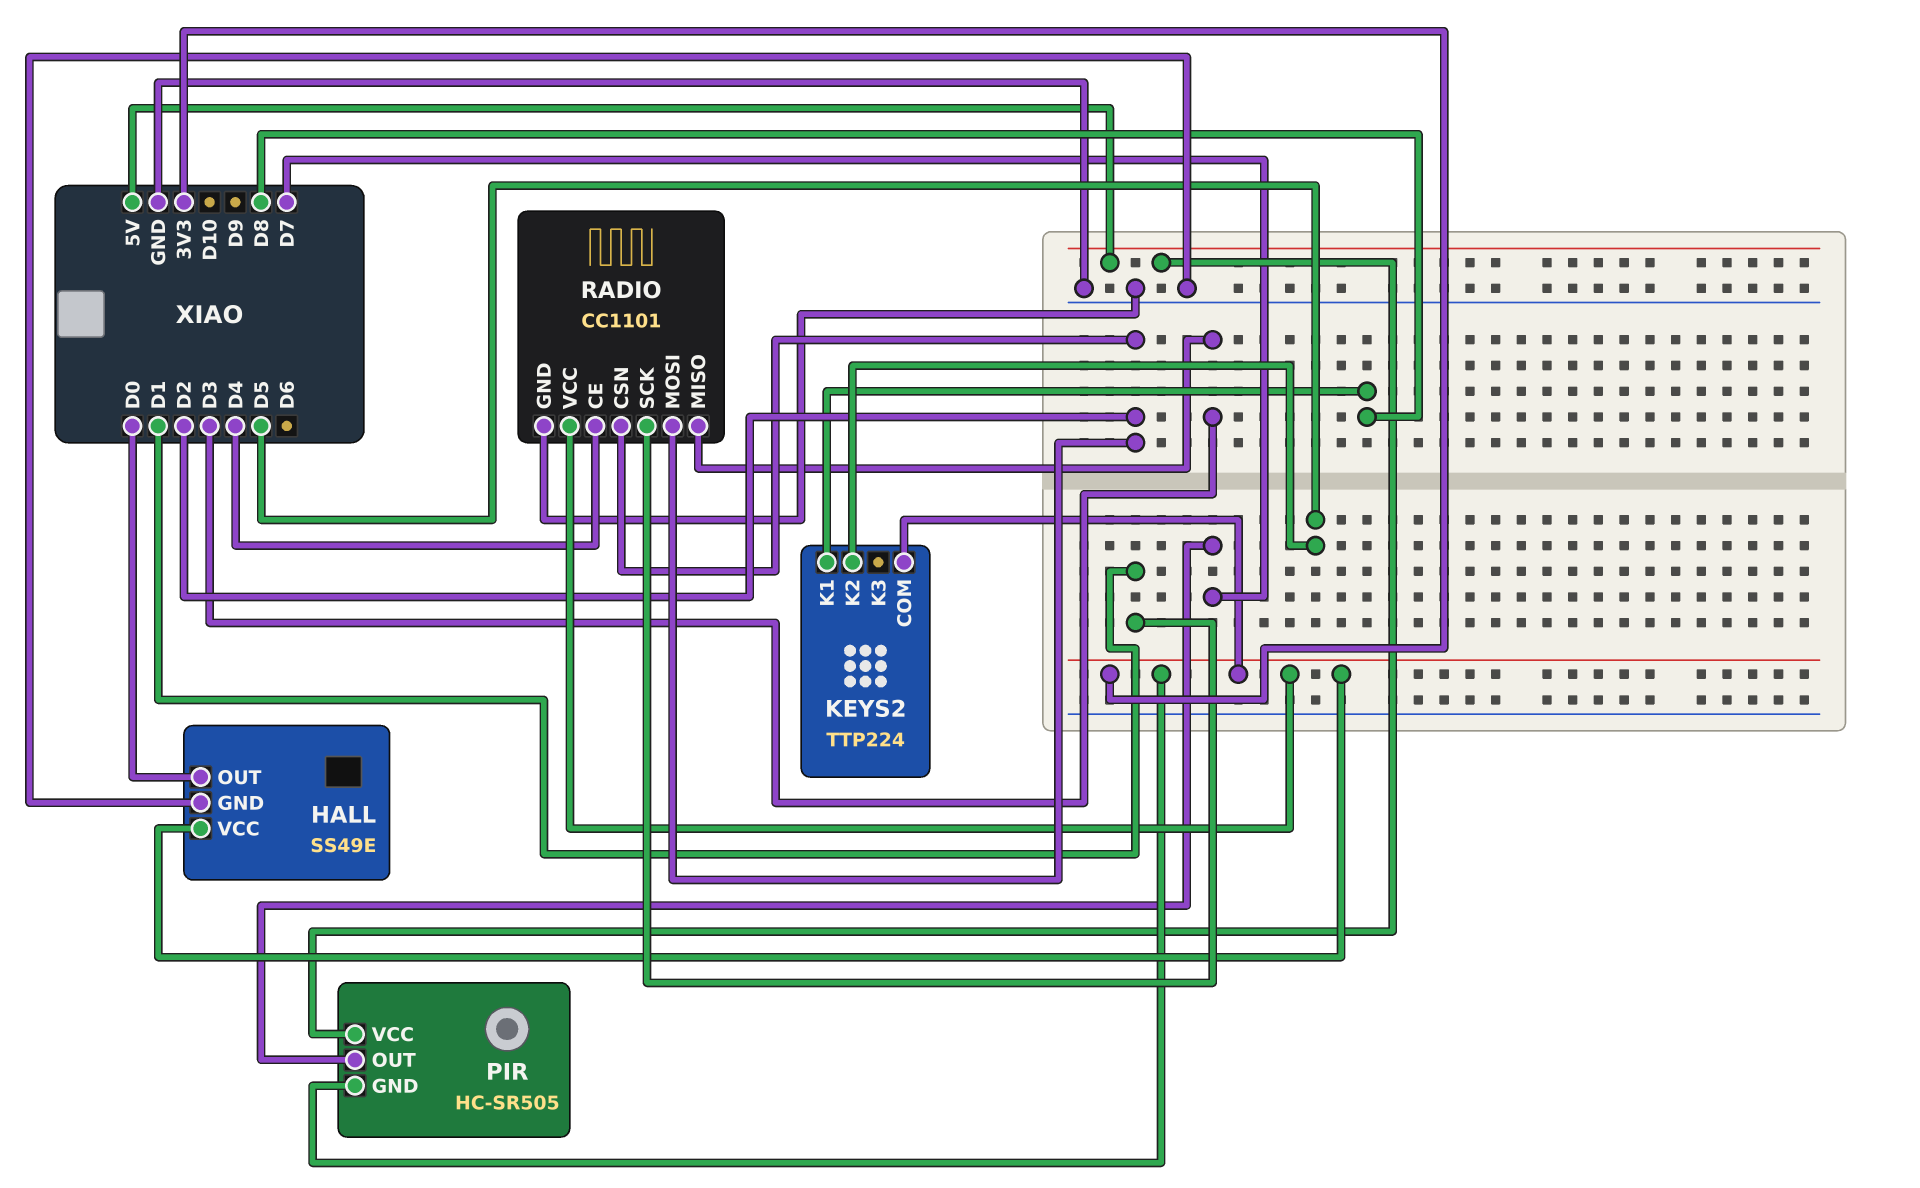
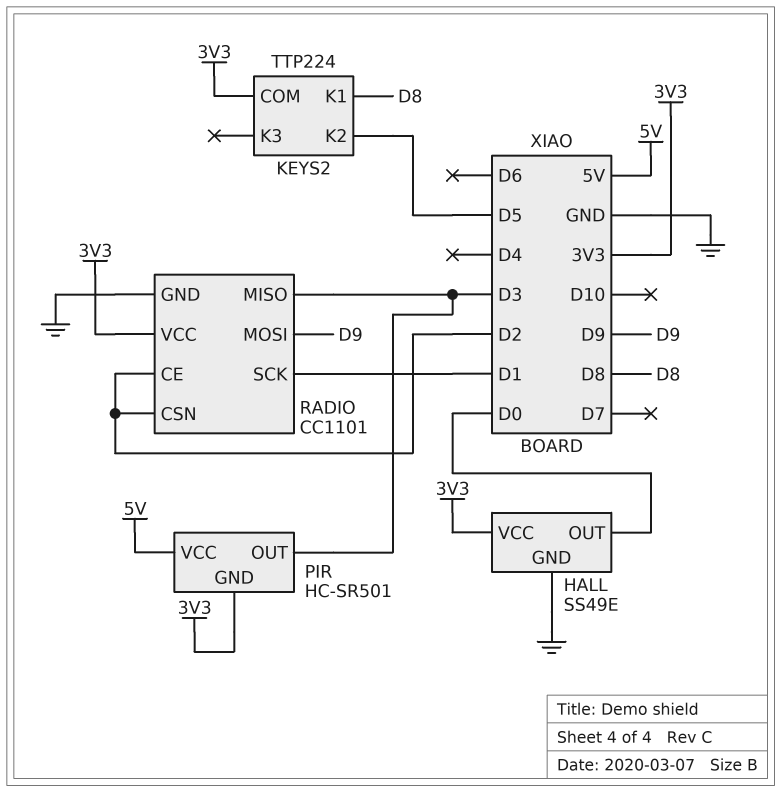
PIR: HC-SR505 -> HC-SR501
PIR pin OUT: D7 -> D3
RADIO pin CE: D4 -> D2
RADIO pin MOSI: D2 -> D9

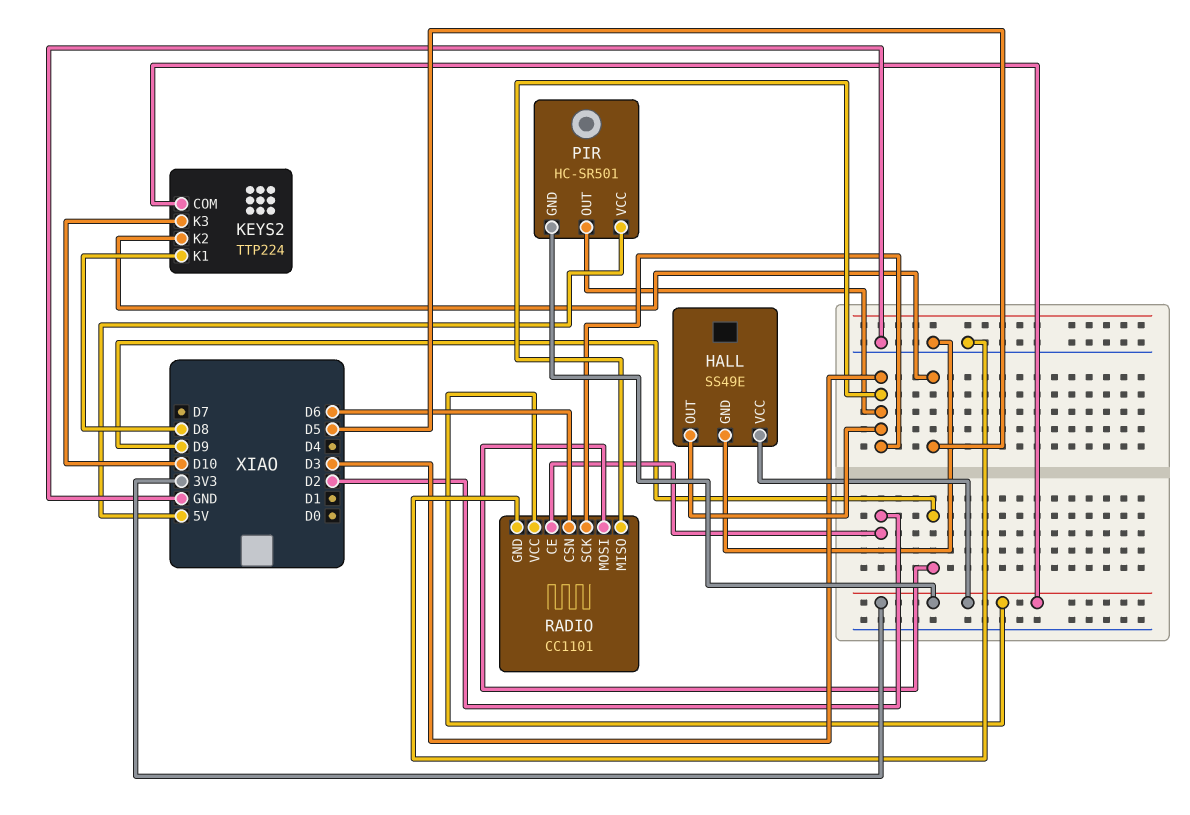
HALL pin OUT: D0 -> D3
KEYS2 pin K3: none -> D10
RADIO pin CSN: D2 -> D6
RADIO pin SCK: D1 -> D3

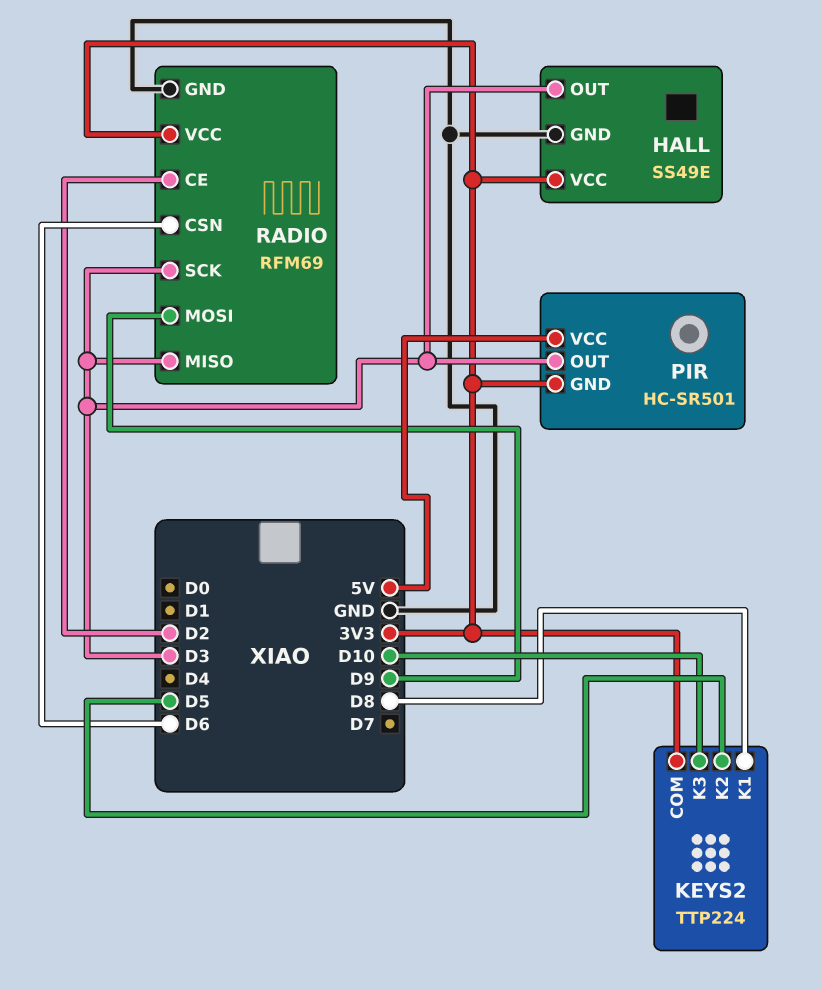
RADIO: CC1101 -> RFM69

